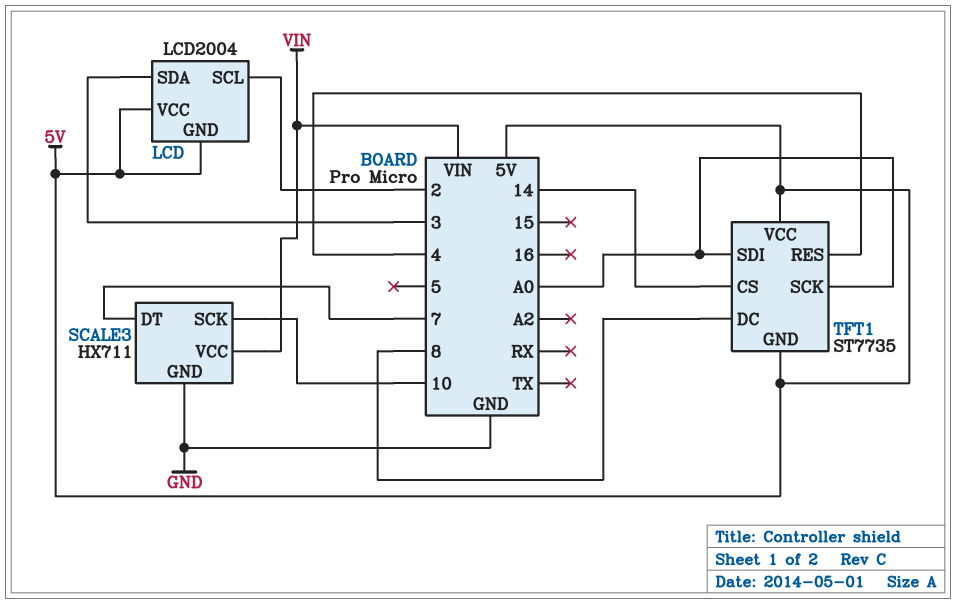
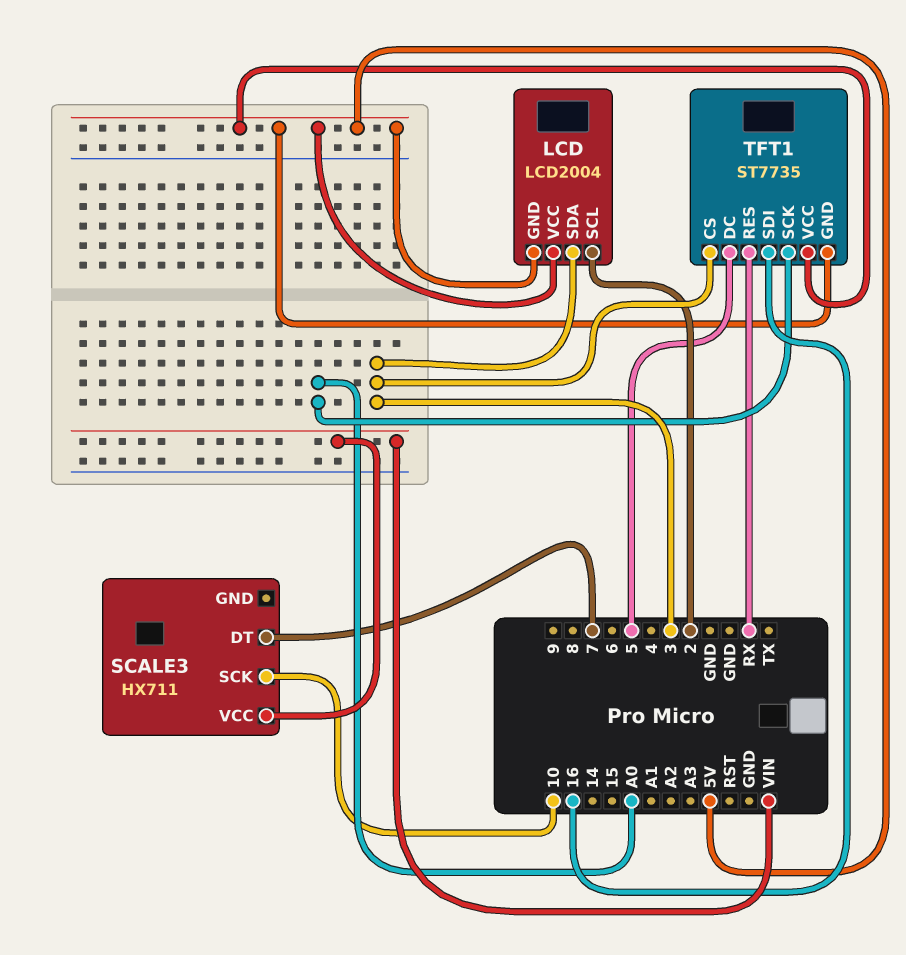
SCALE3 pin GND: GND -> none
TFT1 pin CS: 14 -> 3
TFT1 pin DC: 8 -> 5
TFT1 pin RES: 4 -> RX
TFT1 pin SDI: A0 -> 16

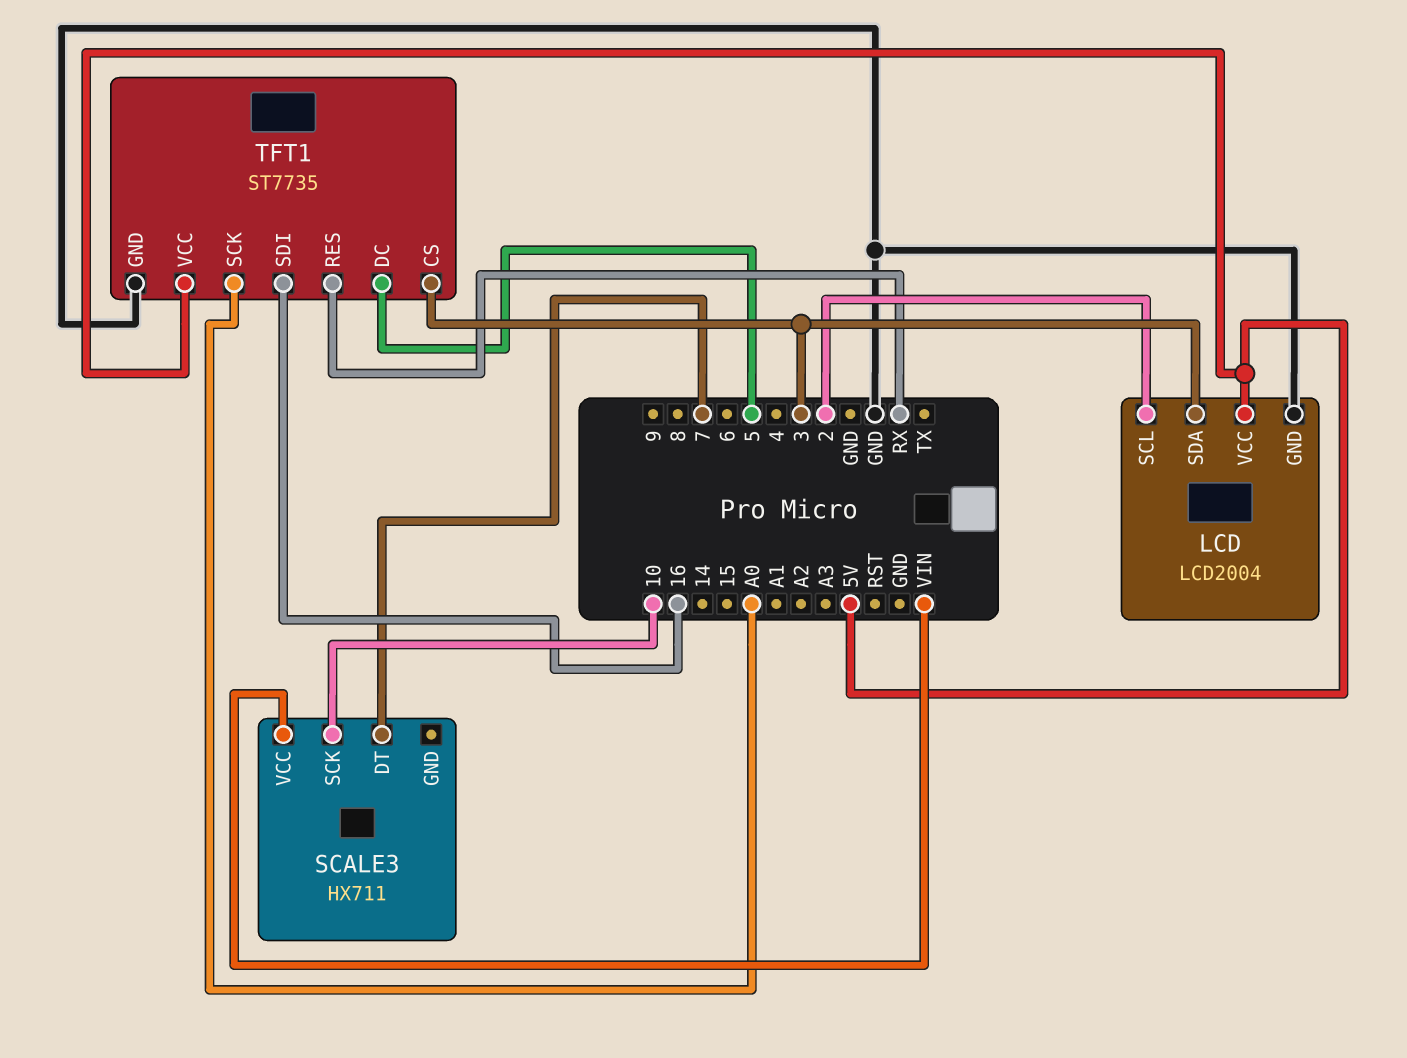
LCD pin GND: 5V -> GND
TFT1 pin GND: 5V -> GND

